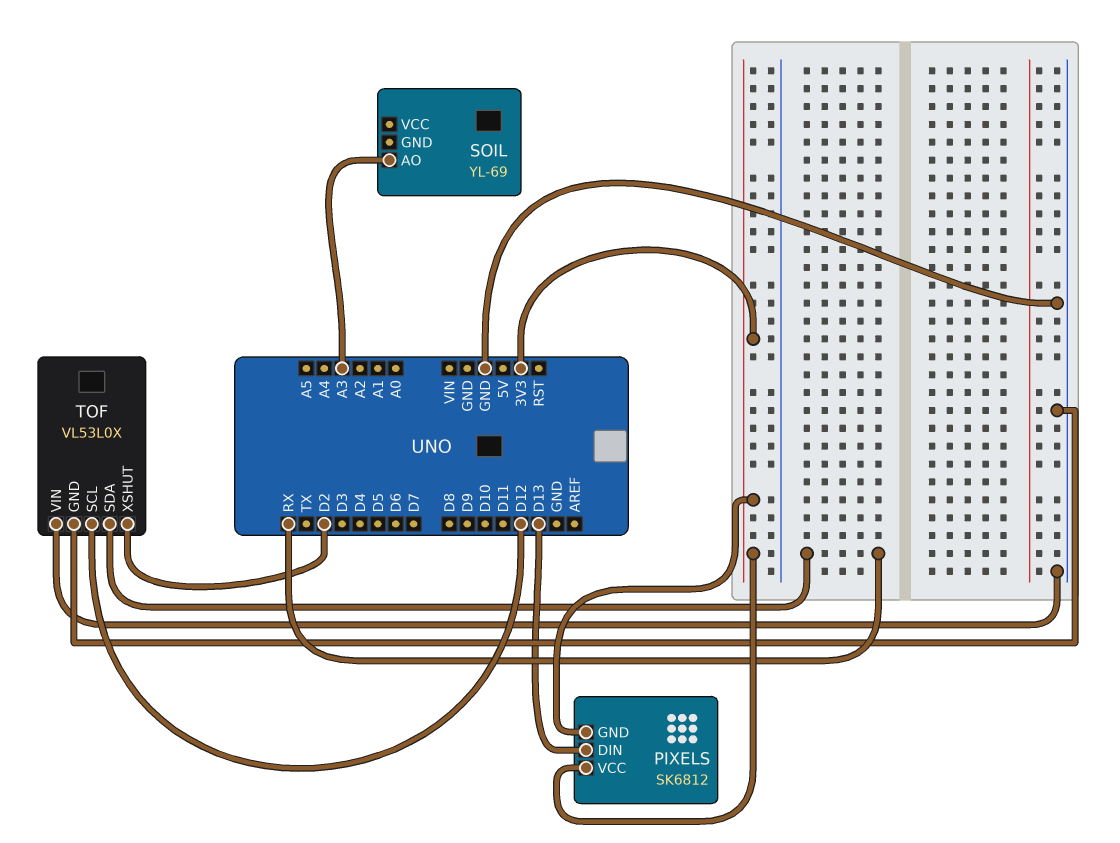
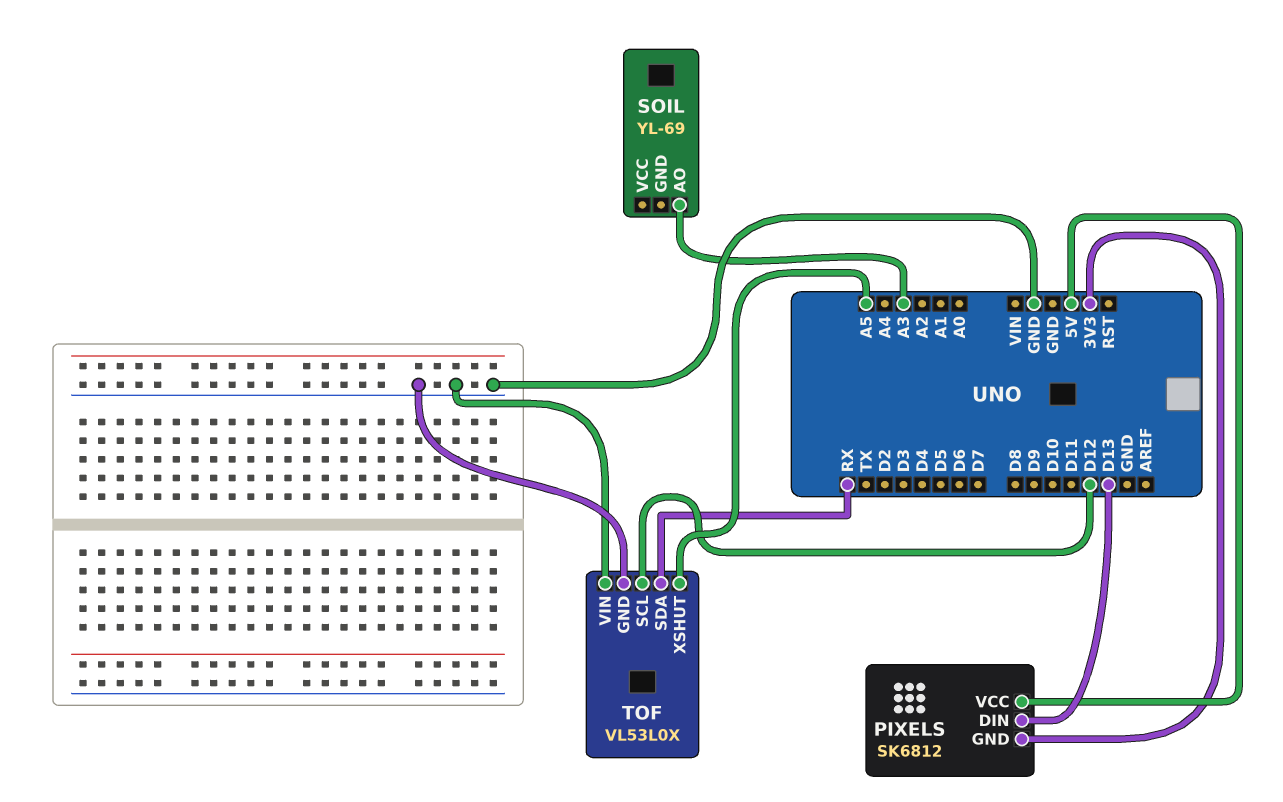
PIXELS pin VCC: 3V3 -> 5V
TOF pin XSHUT: D2 -> A5

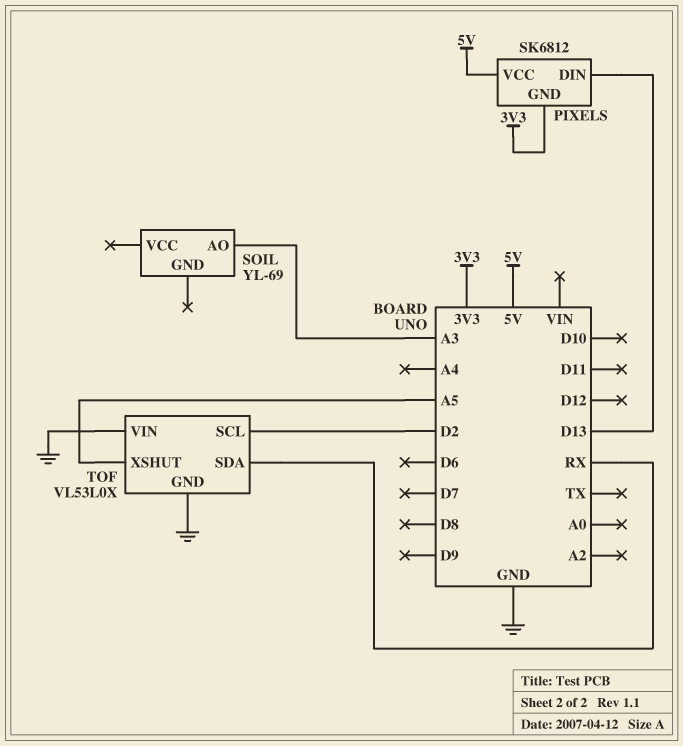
TOF pin SCL: D12 -> D2

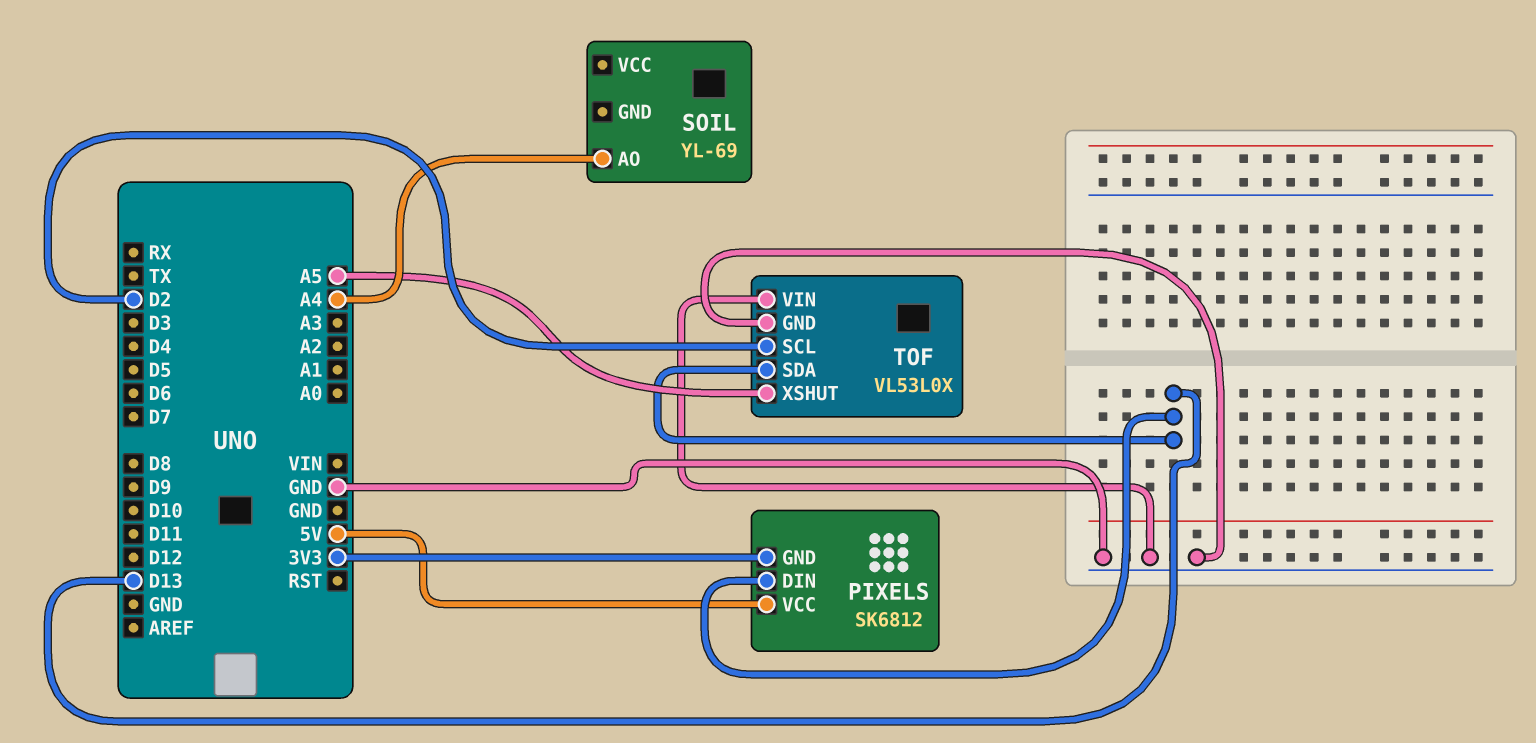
SOIL pin AO: A3 -> A4
TOF pin SDA: RX -> D13

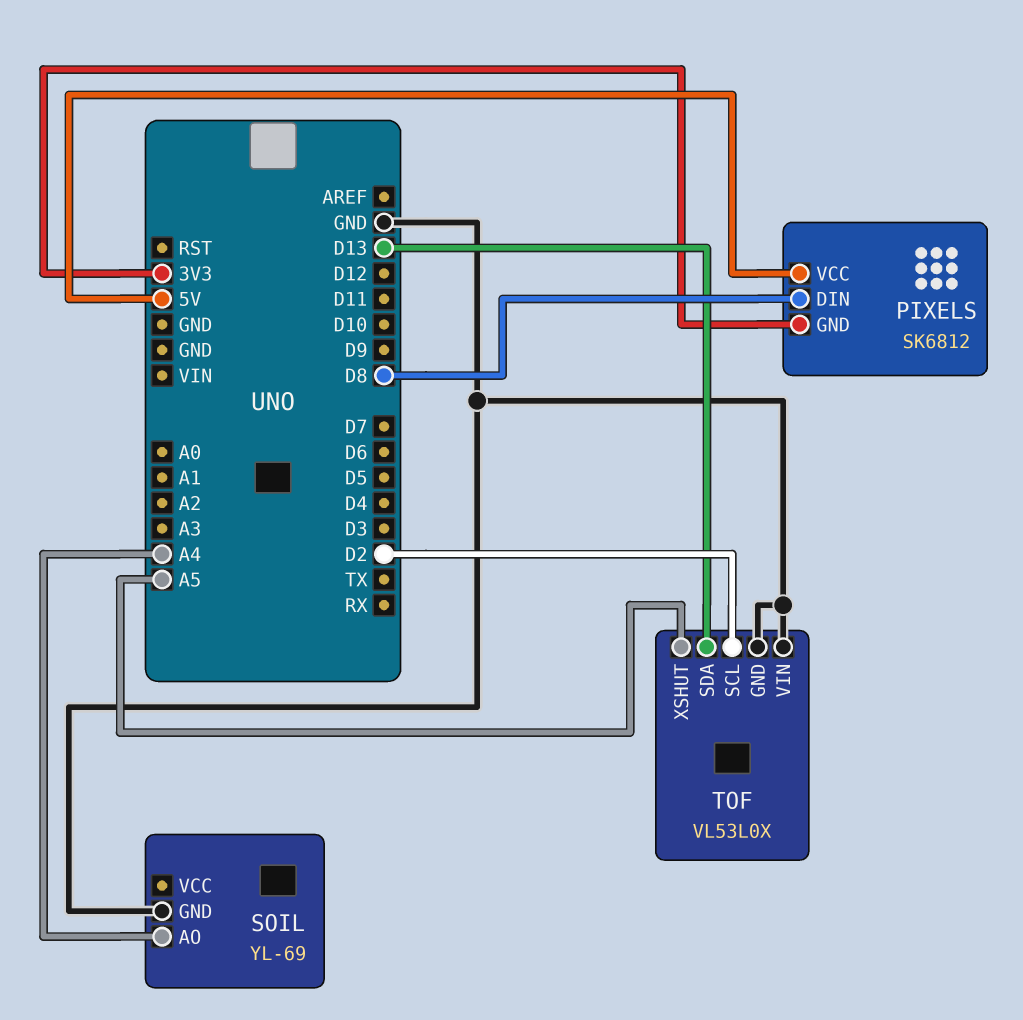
PIXELS pin DIN: D13 -> D8
SOIL pin GND: none -> GND

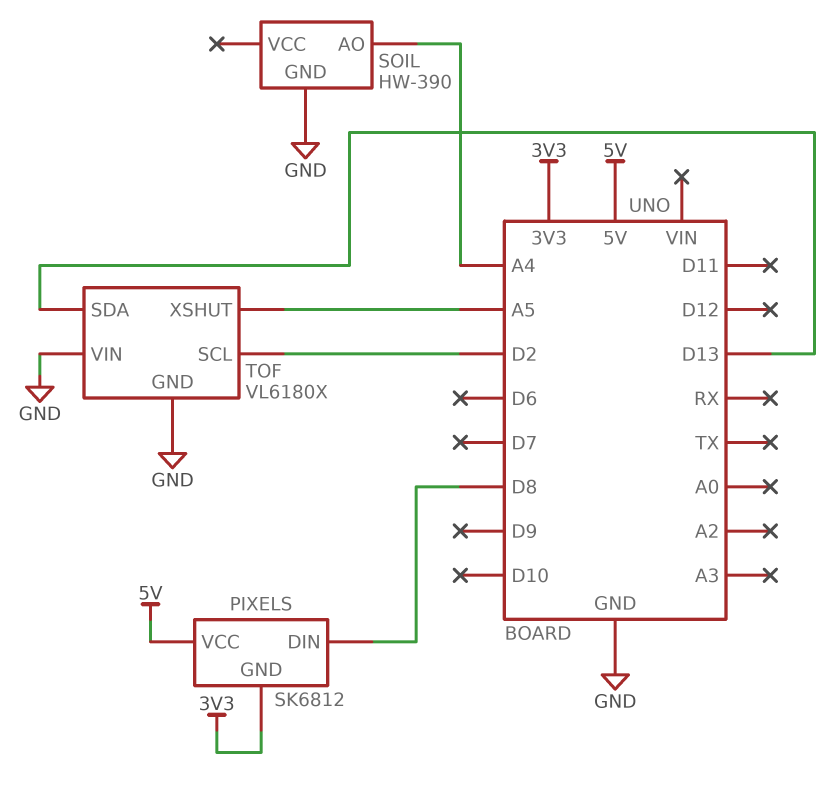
SOIL: YL-69 -> HW-390
TOF: VL53L0X -> VL6180X

